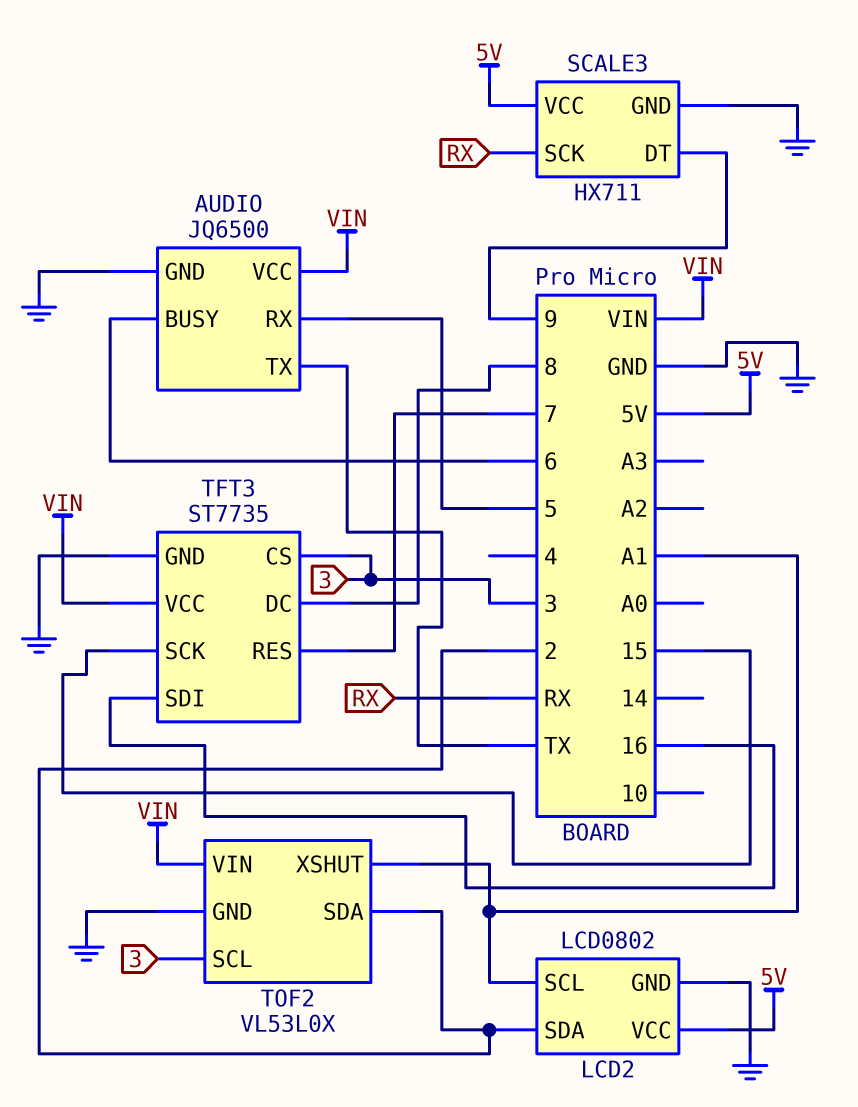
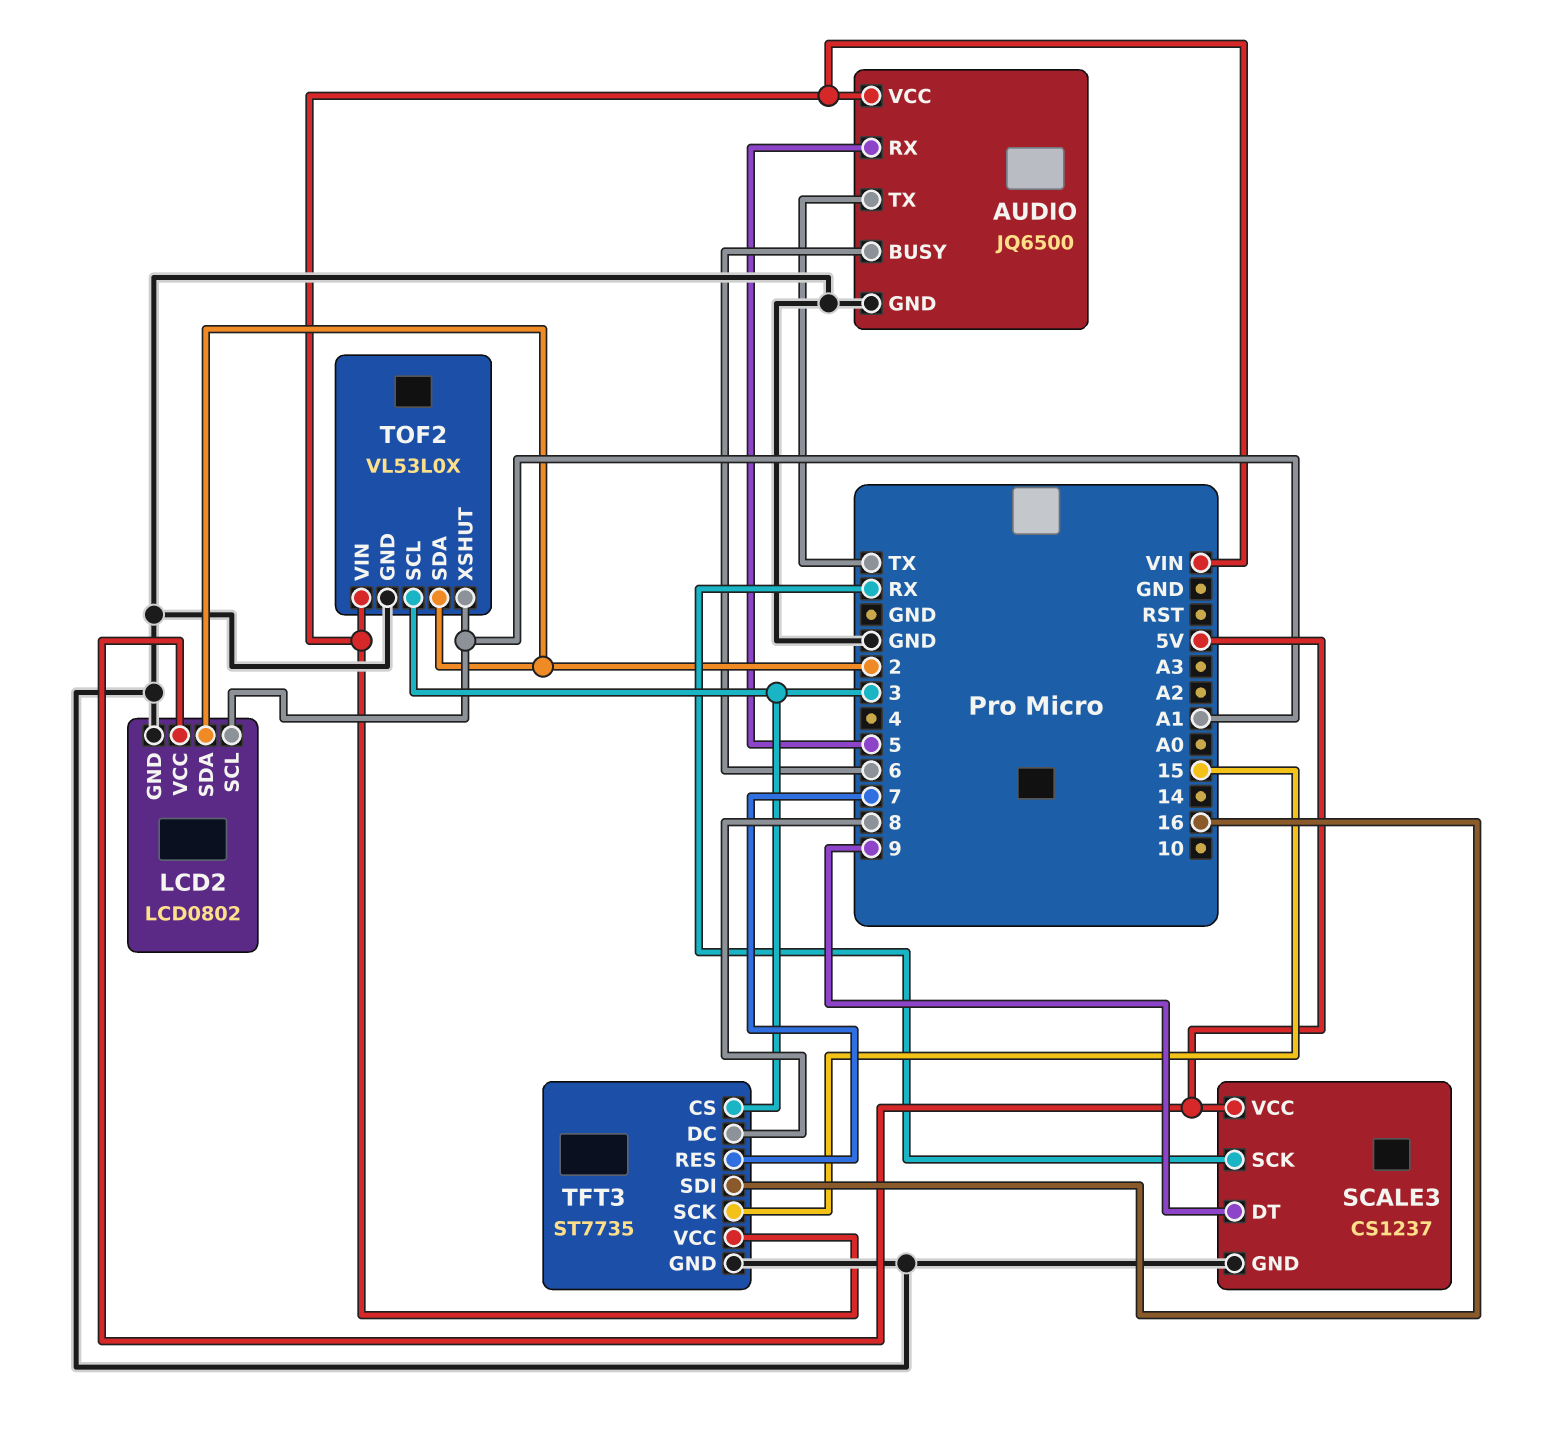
SCALE3: HX711 -> CS1237

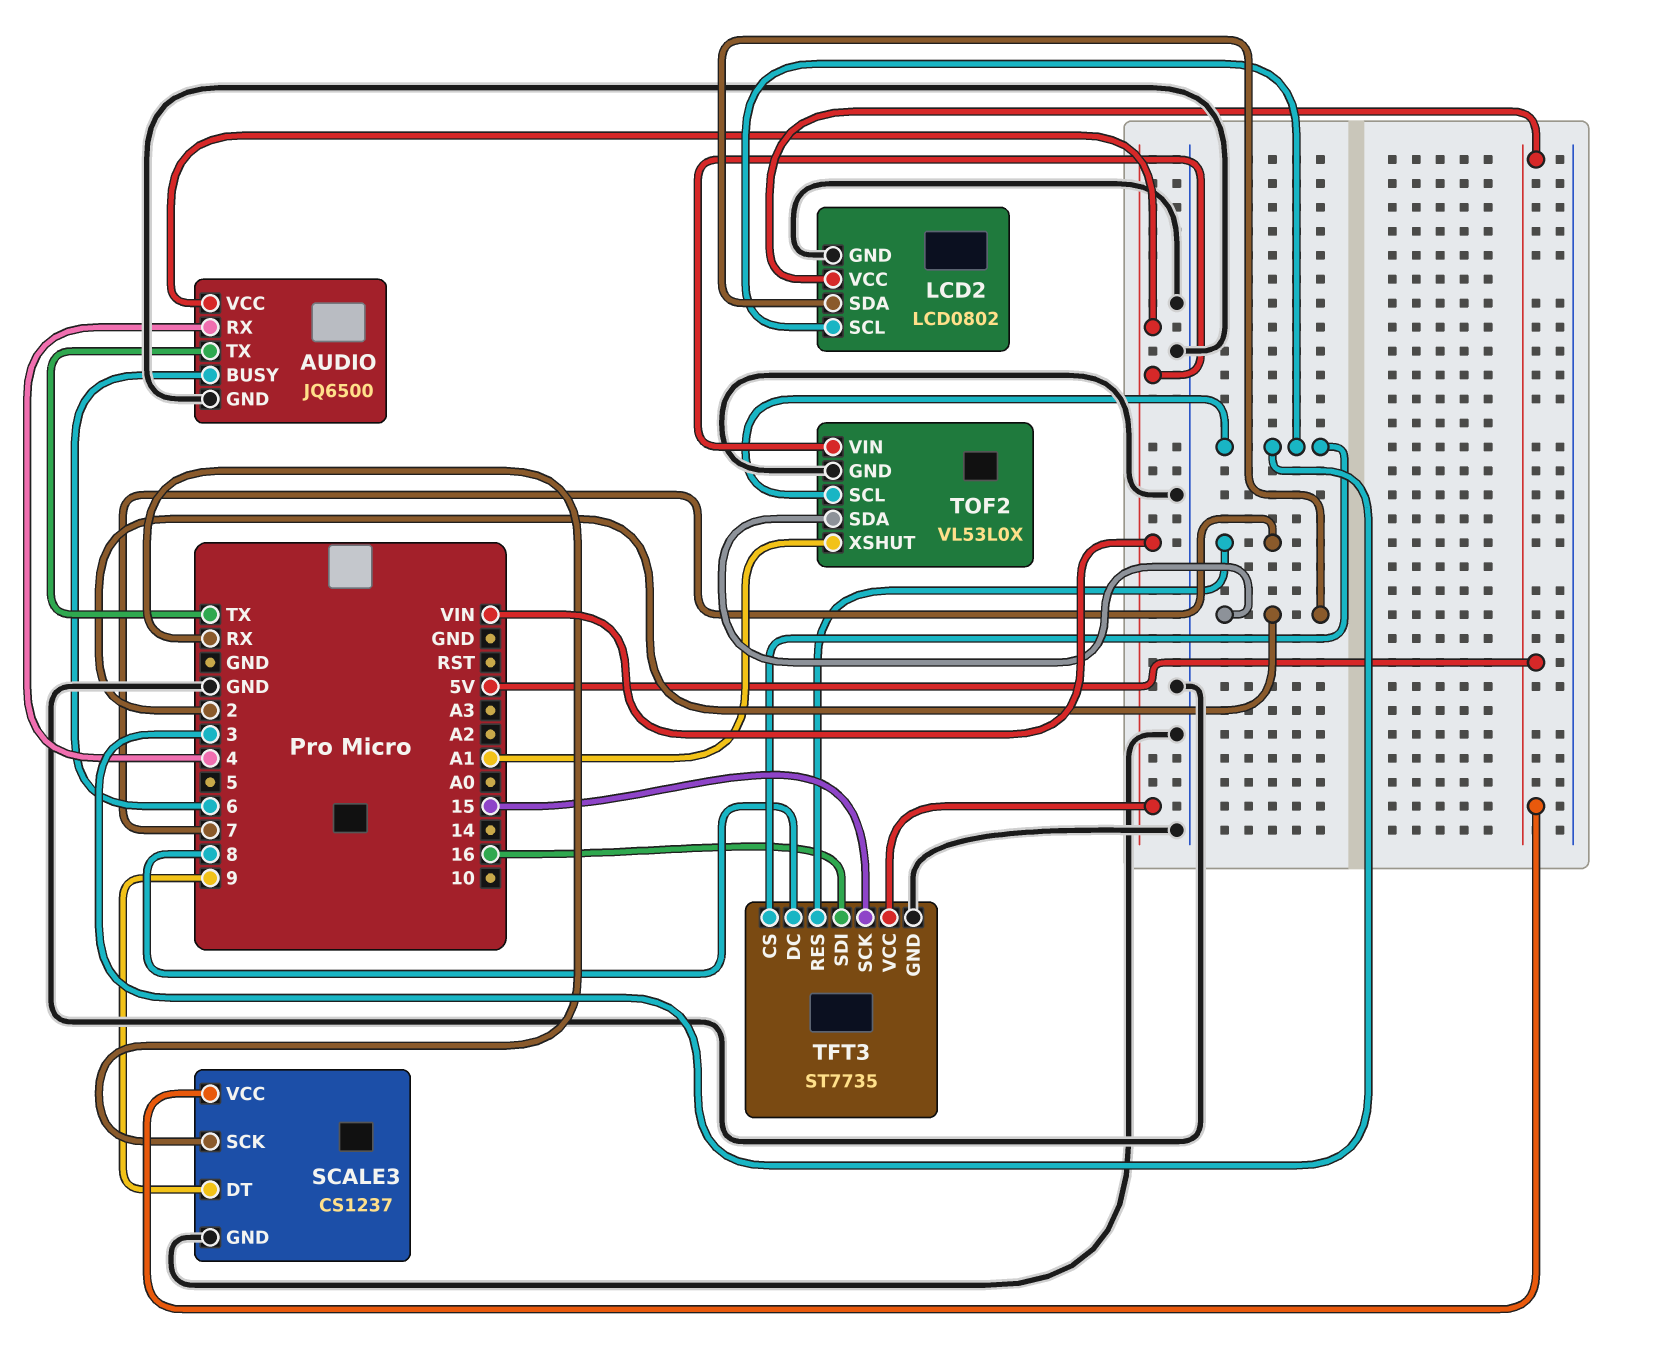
AUDIO pin RX: 5 -> 4
LCD2 pin SCL: A1 -> 3

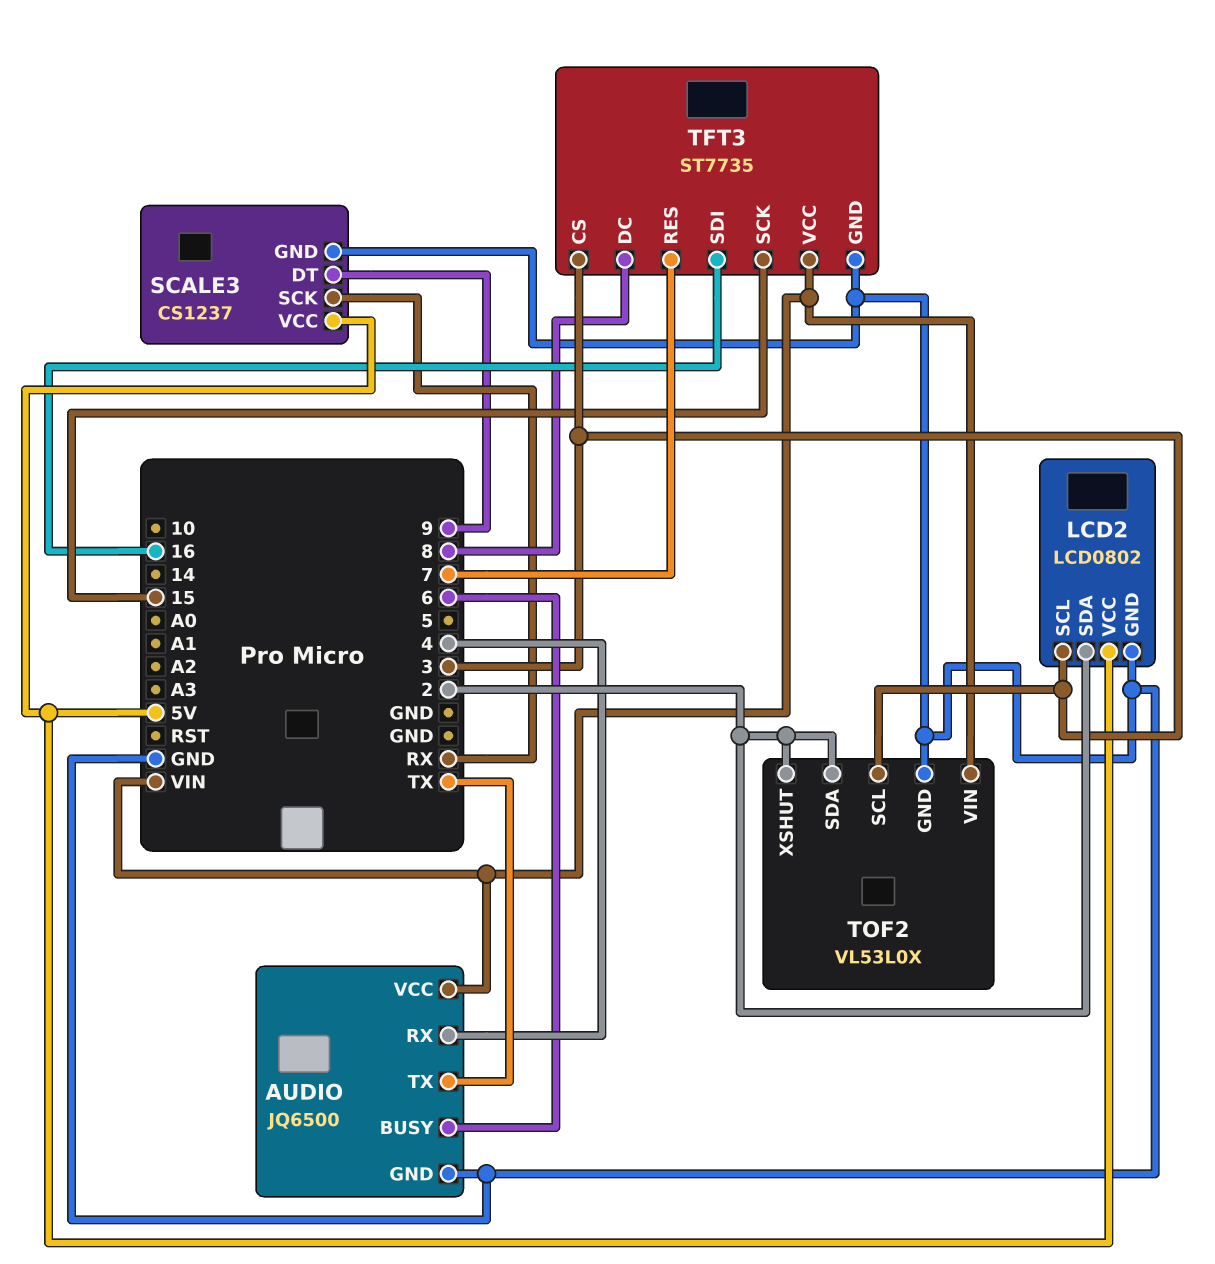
TOF2 pin XSHUT: A1 -> 2

